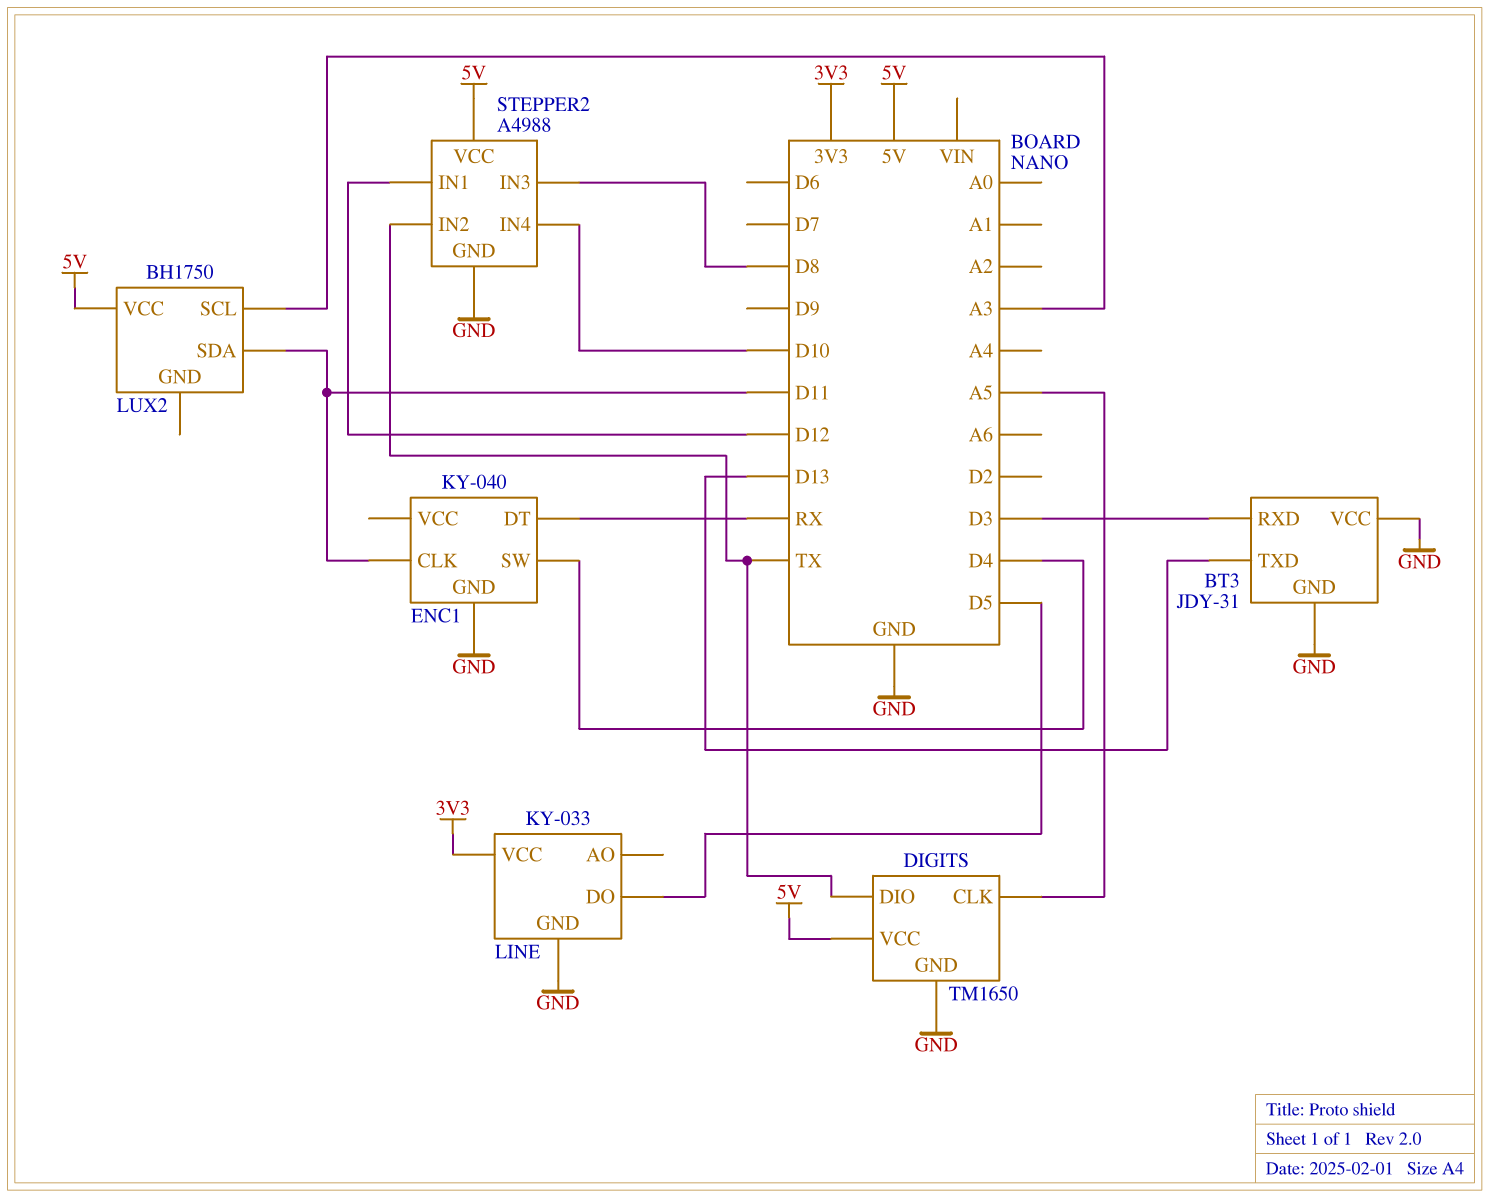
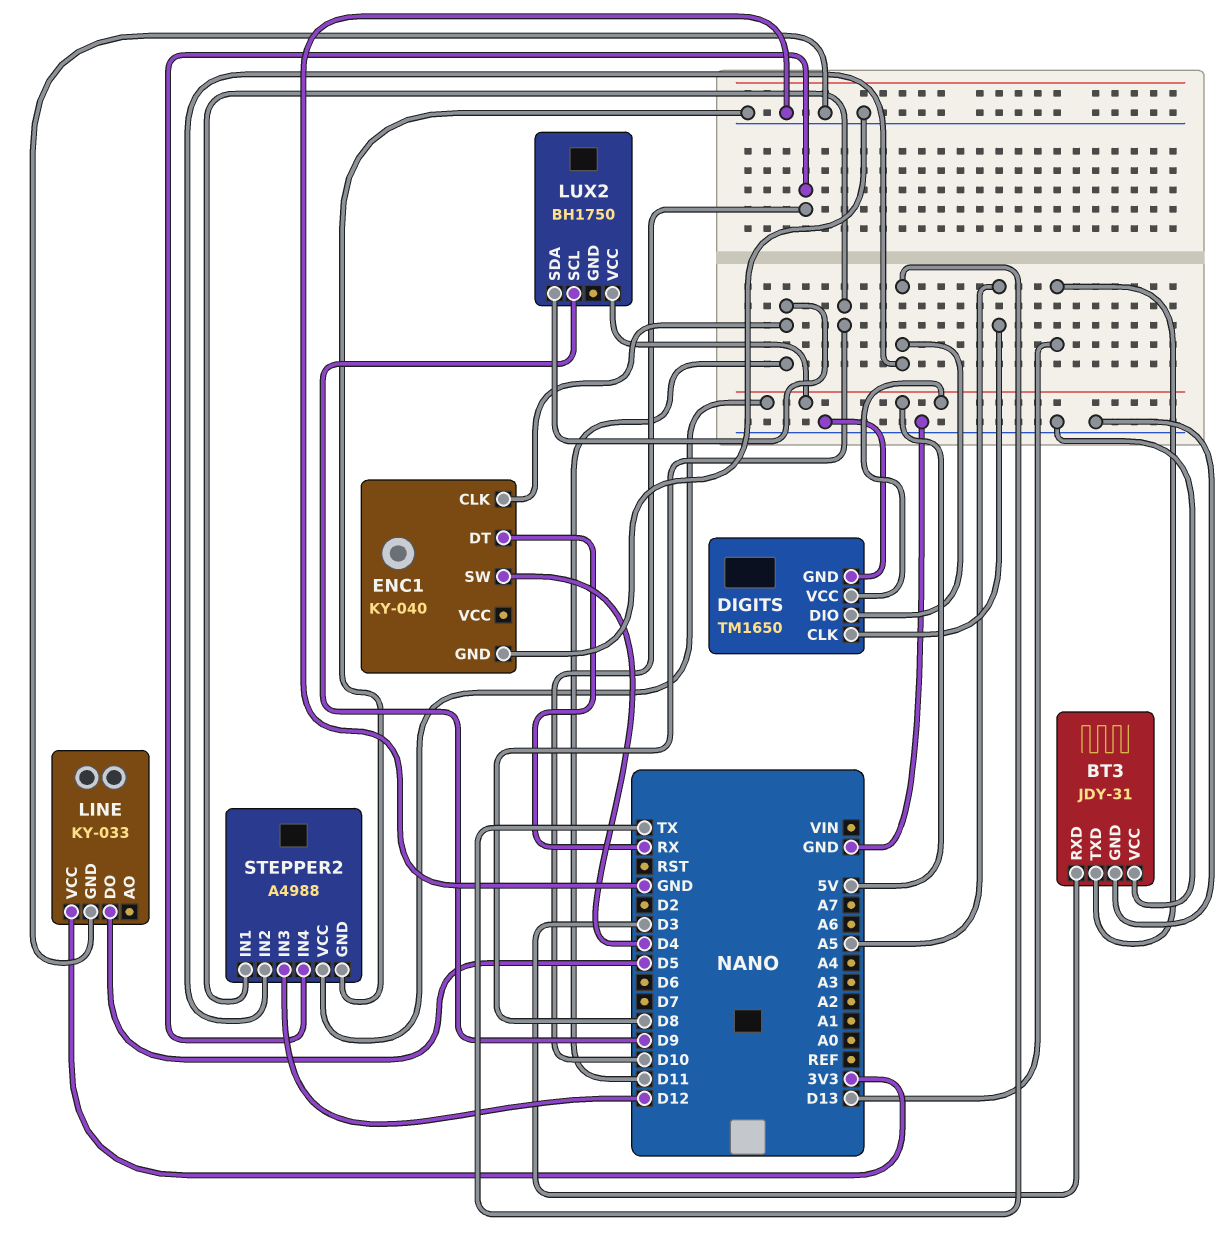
LUX2 pin SCL: A3 -> D9
STEPPER2 pin IN1: D12 -> D8
STEPPER2 pin IN3: D8 -> D12

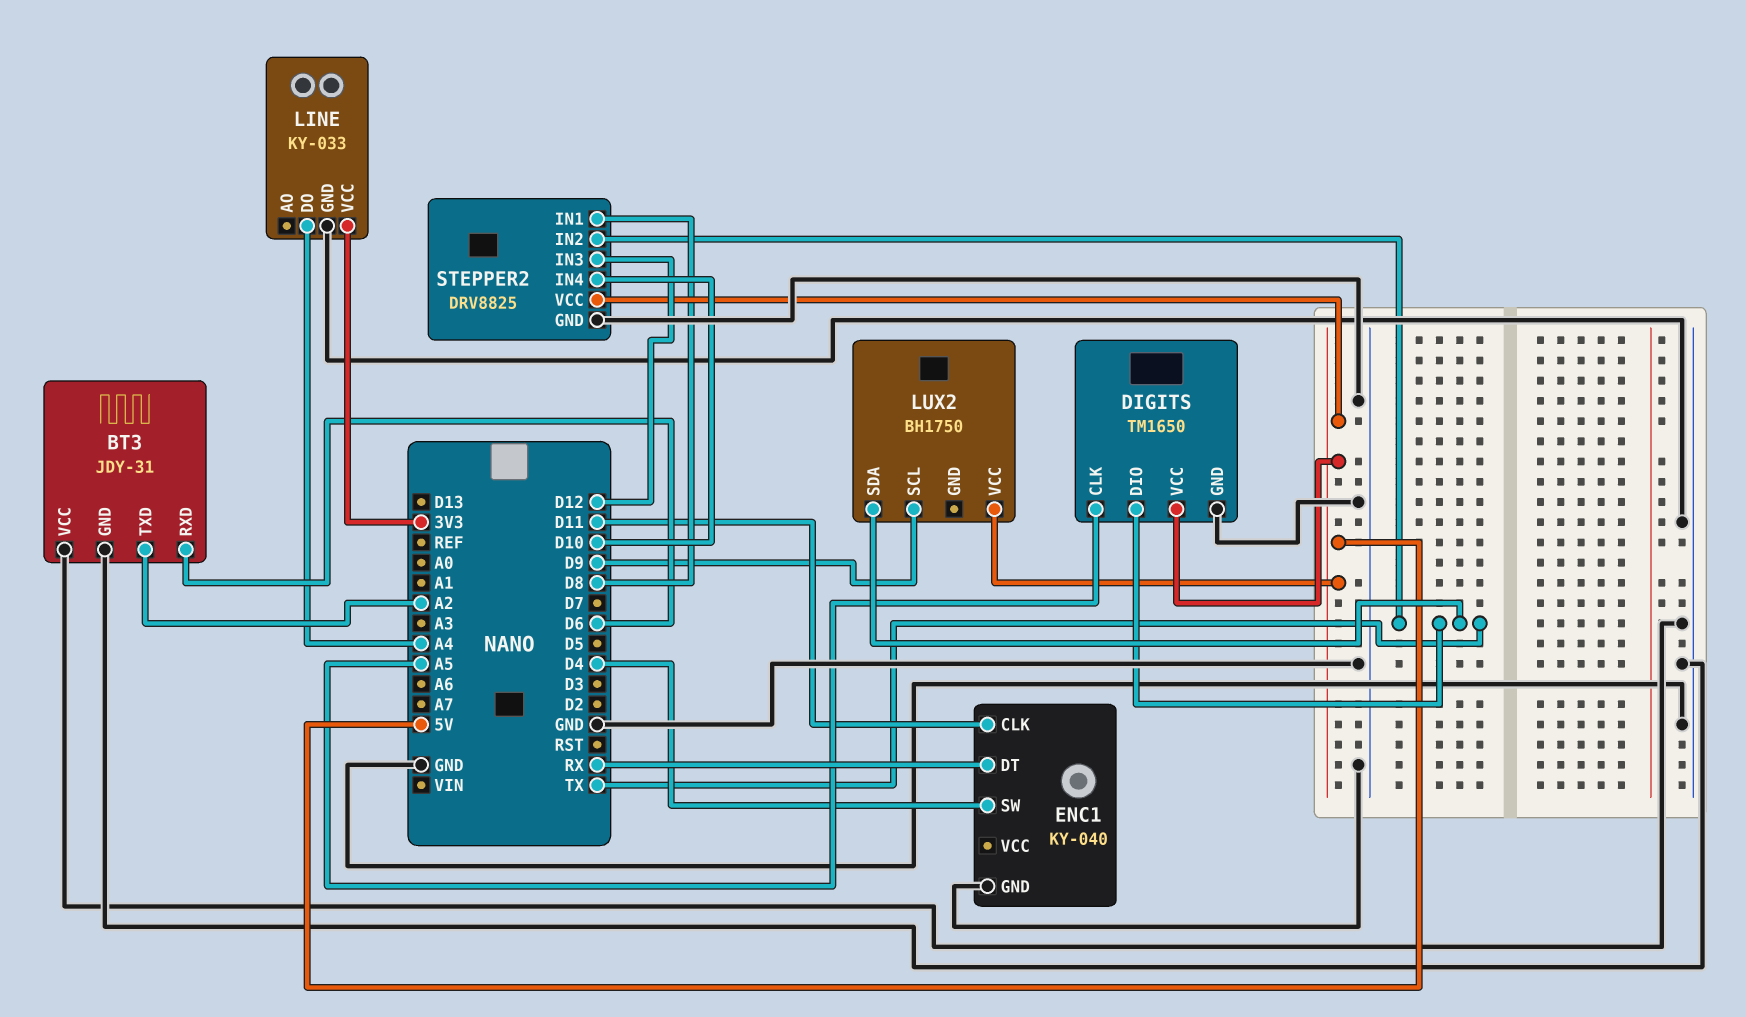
BT3 pin RXD: D3 -> D6
BT3 pin TXD: D13 -> A2
LINE pin DO: D5 -> A4
LUX2 pin SDA: D11 -> TX
STEPPER2: A4988 -> DRV8825

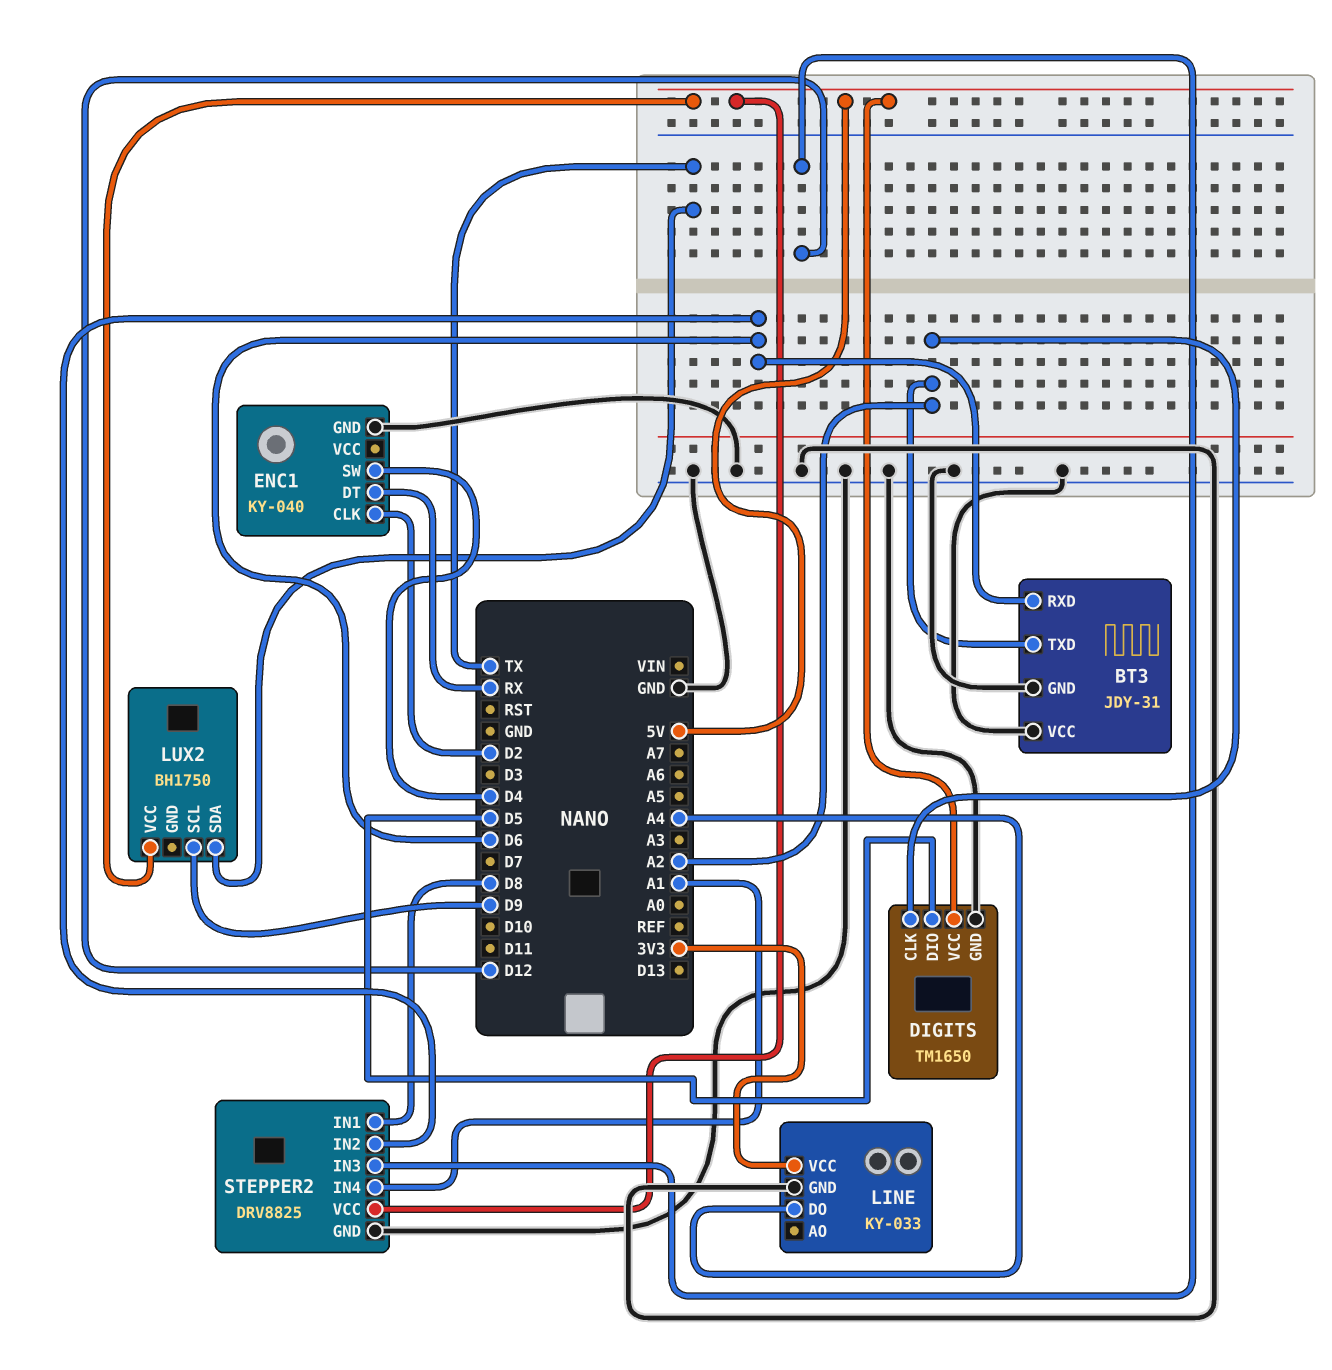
DIGITS pin CLK: A5 -> A2
DIGITS pin DIO: TX -> D5
ENC1 pin CLK: D11 -> D2
STEPPER2 pin IN2: TX -> D6
STEPPER2 pin IN4: D10 -> A1

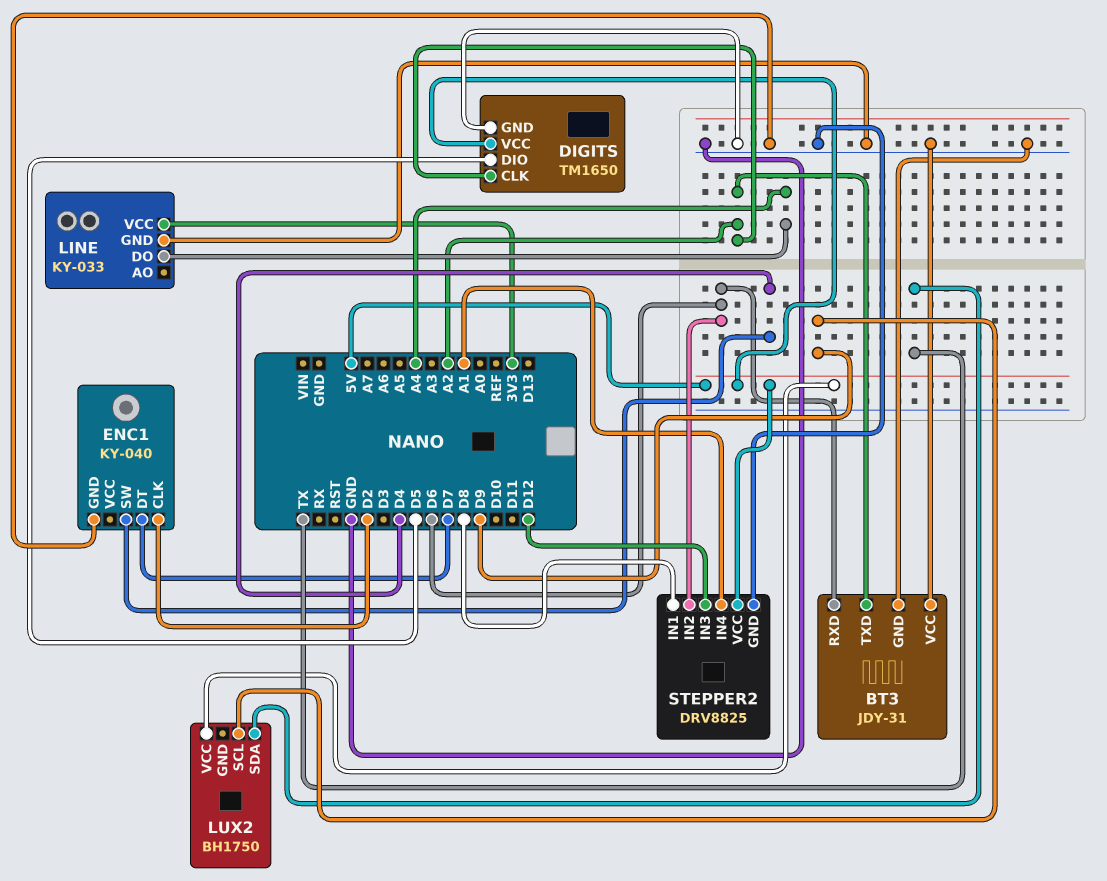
ENC1 pin DT: RX -> D7

